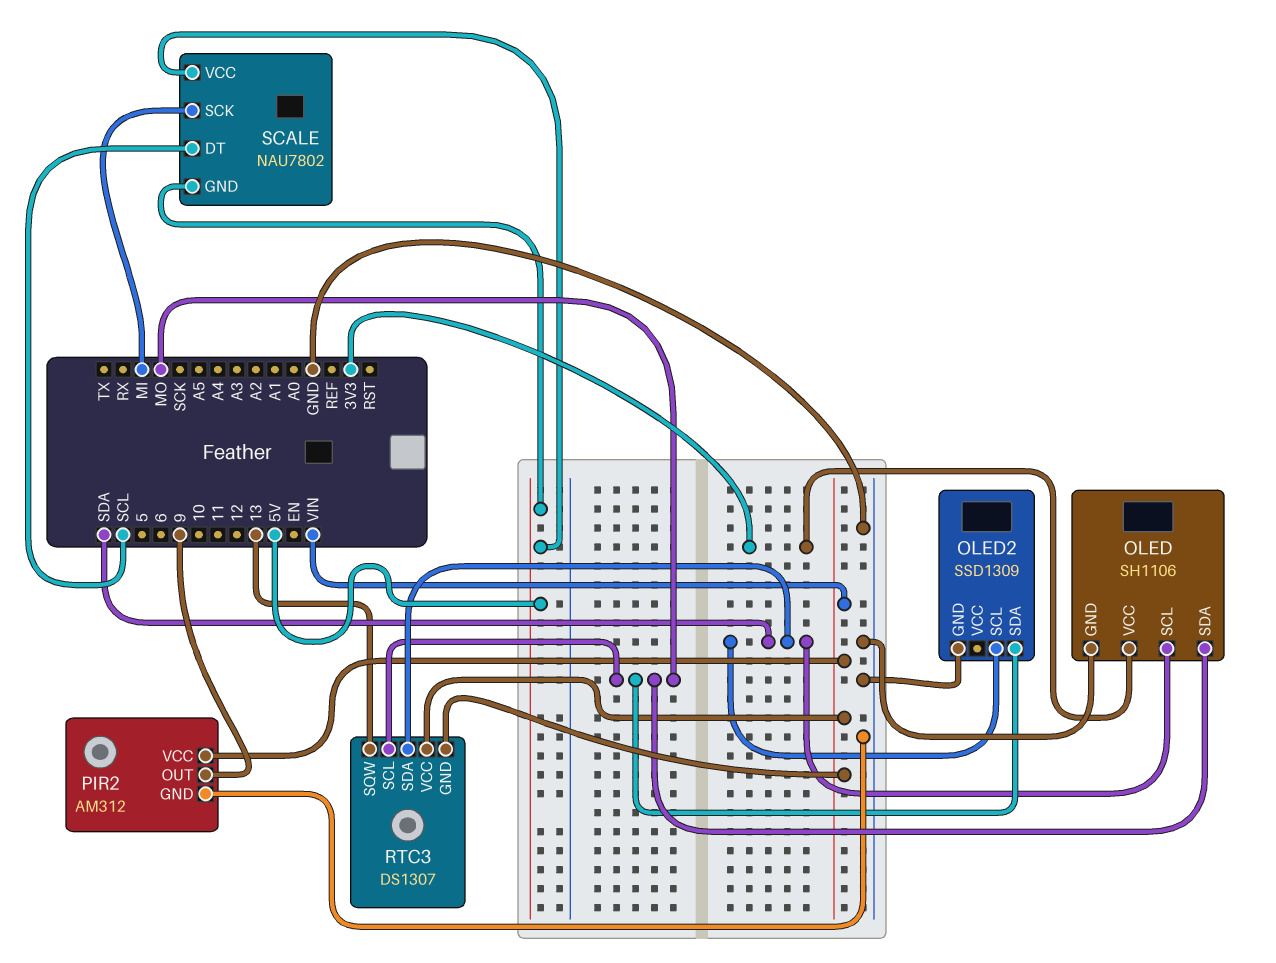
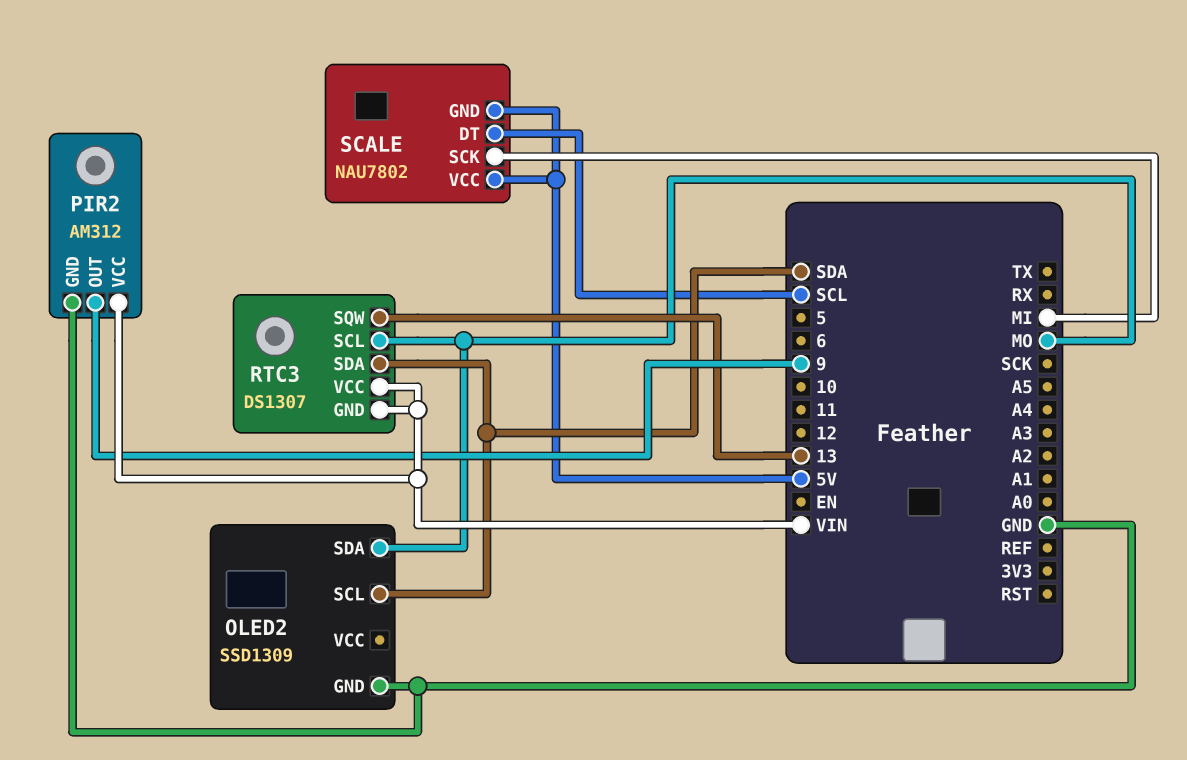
OLED: SH1106 -> none
OLED pin GND: GND -> none
OLED pin SCL: SDA -> none
OLED pin SDA: MO -> none
OLED pin VCC: 3V3 -> none

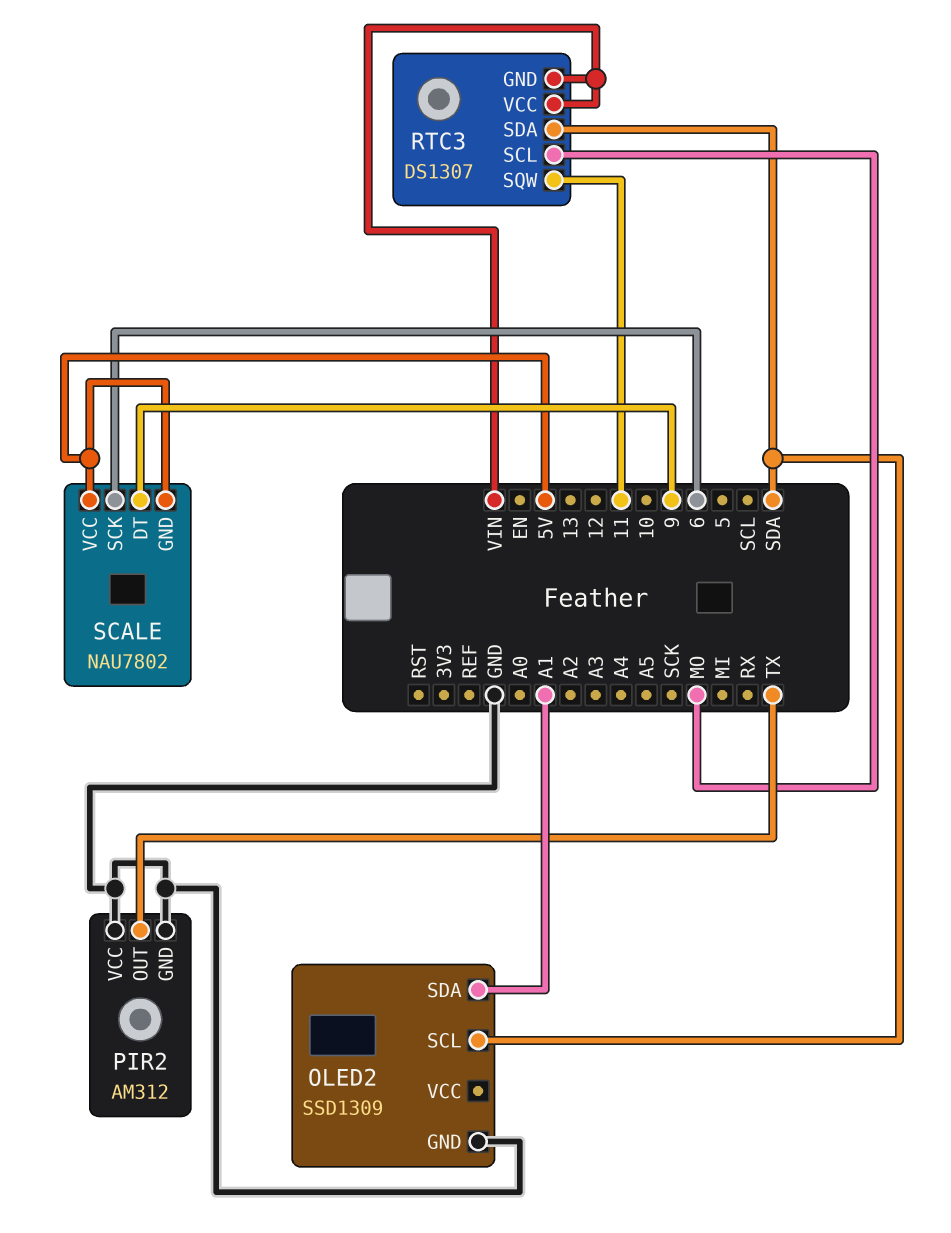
OLED2 pin SDA: MO -> A1
PIR2 pin OUT: 9 -> TX
PIR2 pin VCC: VIN -> GND
RTC3 pin SQW: 13 -> 11
SCALE pin DT: SCL -> 9
SCALE pin SCK: MI -> 6

